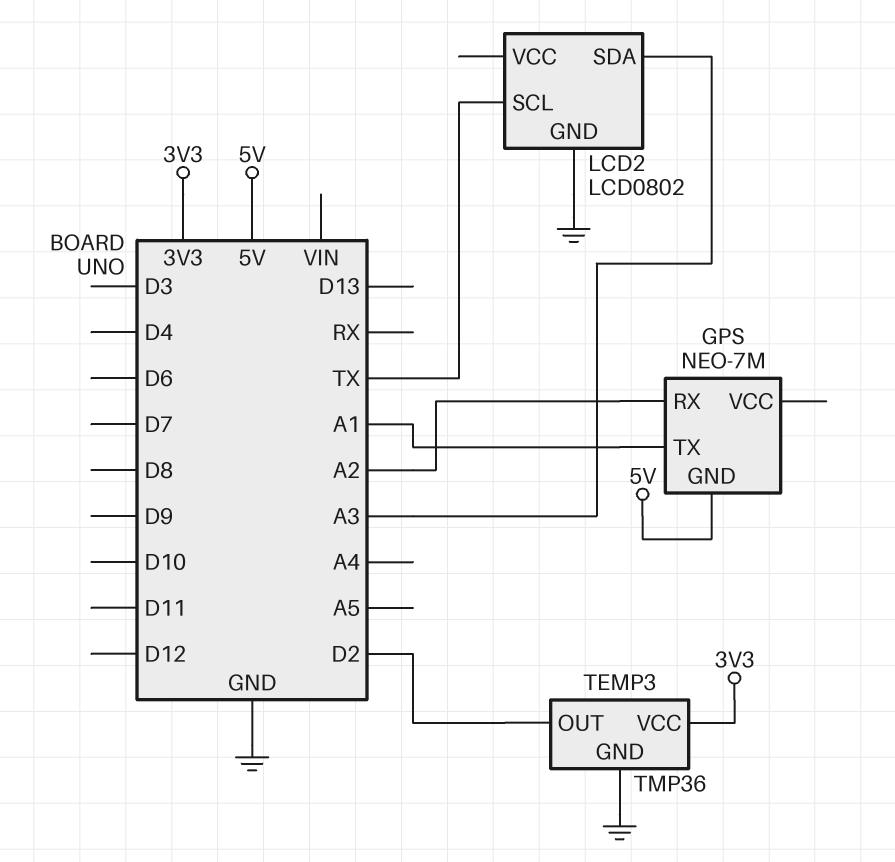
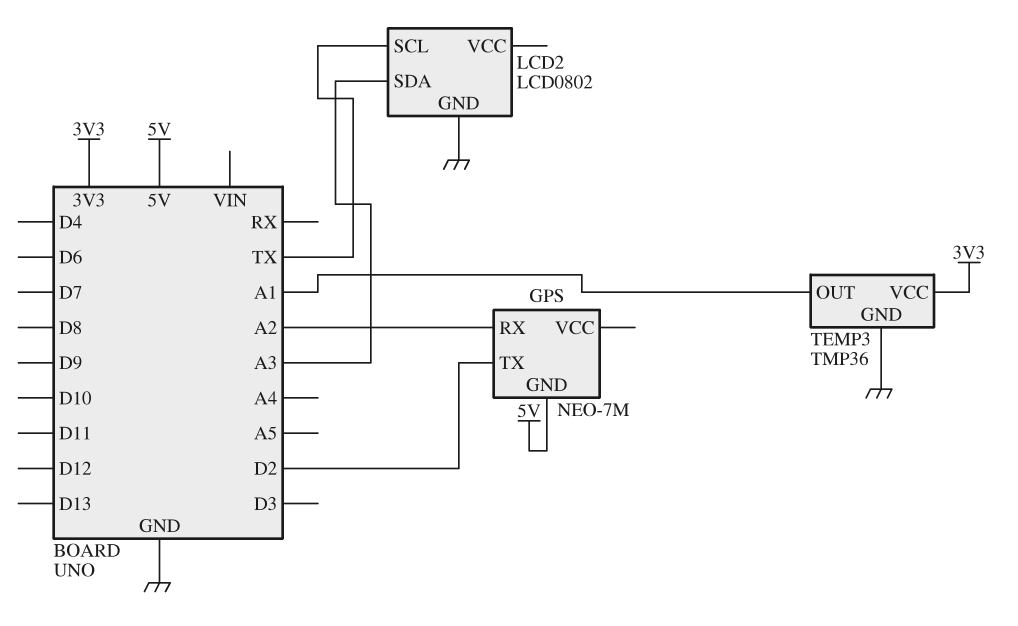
GPS pin TX: A1 -> D2
TEMP3 pin OUT: D2 -> A1

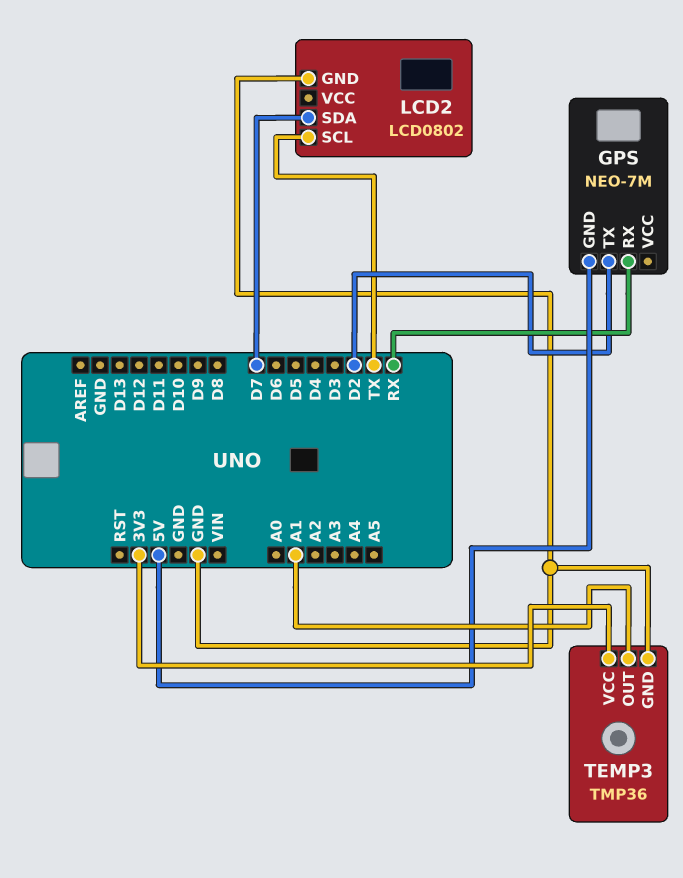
GPS pin RX: A2 -> RX
LCD2 pin SDA: A3 -> D7

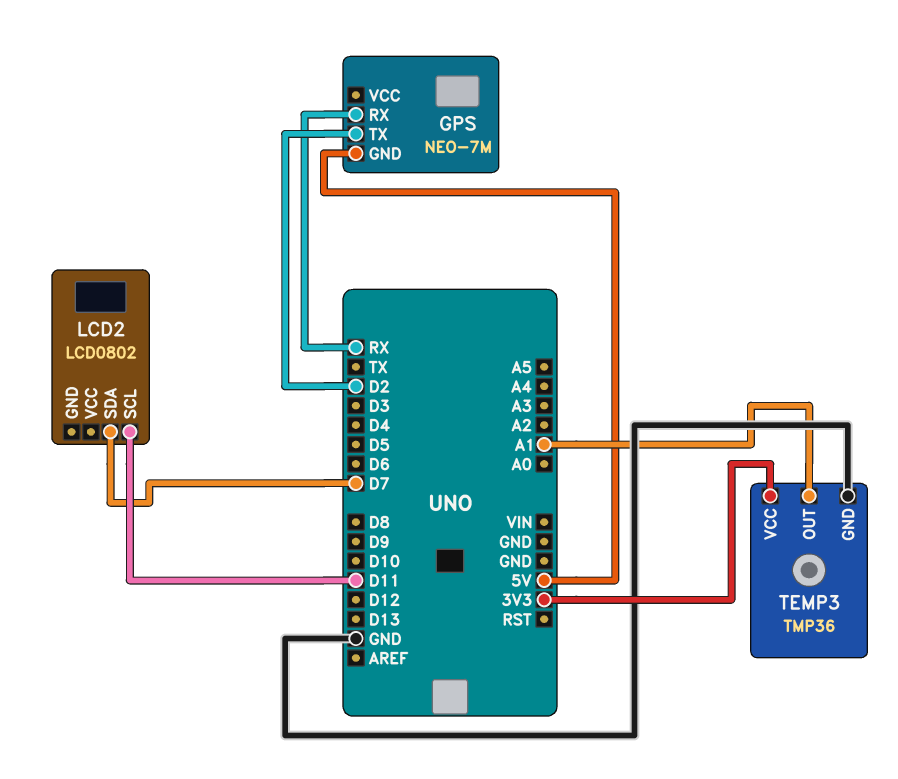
LCD2 pin GND: GND -> none
LCD2 pin SCL: TX -> D11

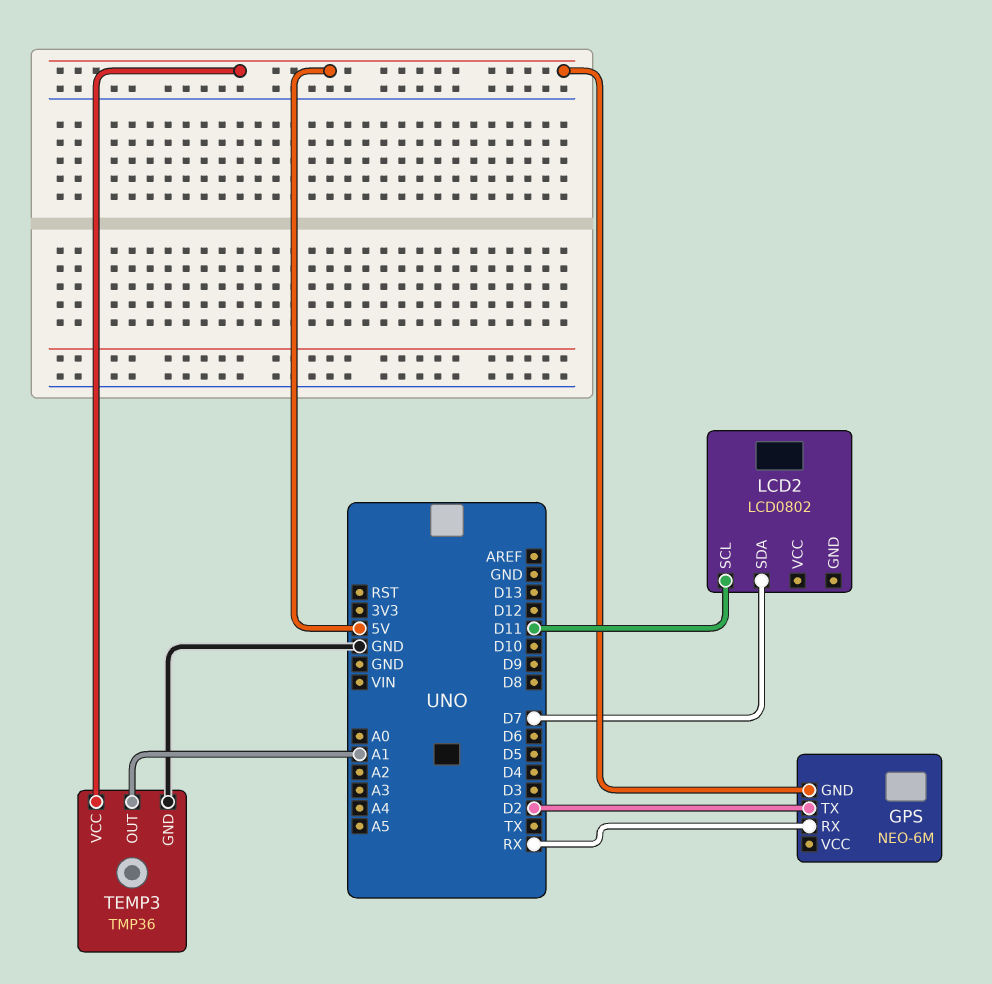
GPS: NEO-7M -> NEO-6M
TEMP3 pin VCC: 3V3 -> 5V

